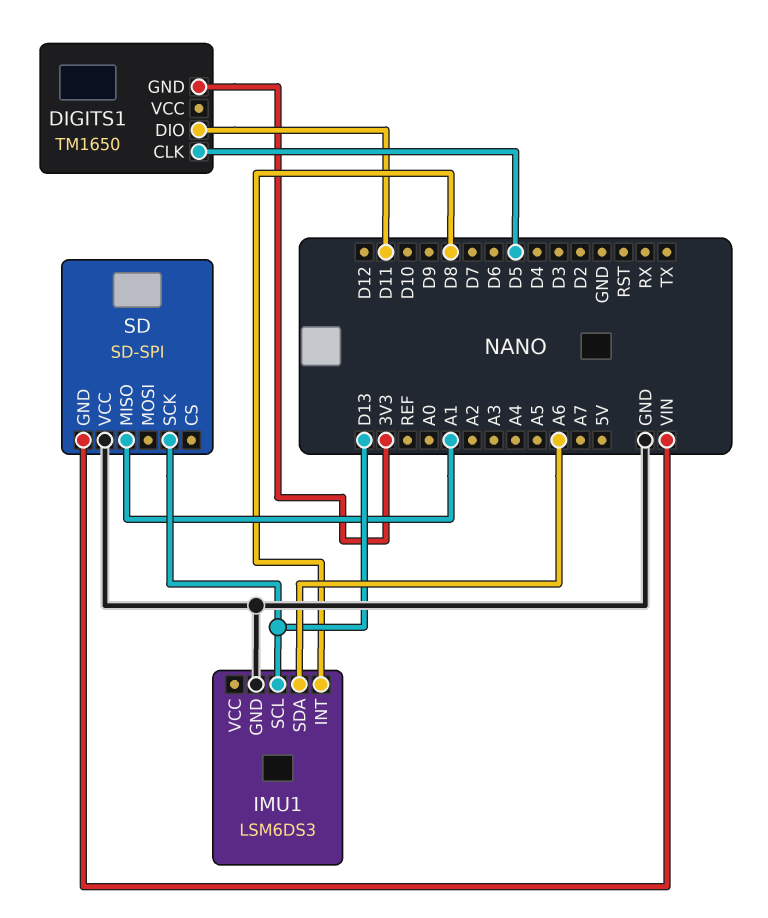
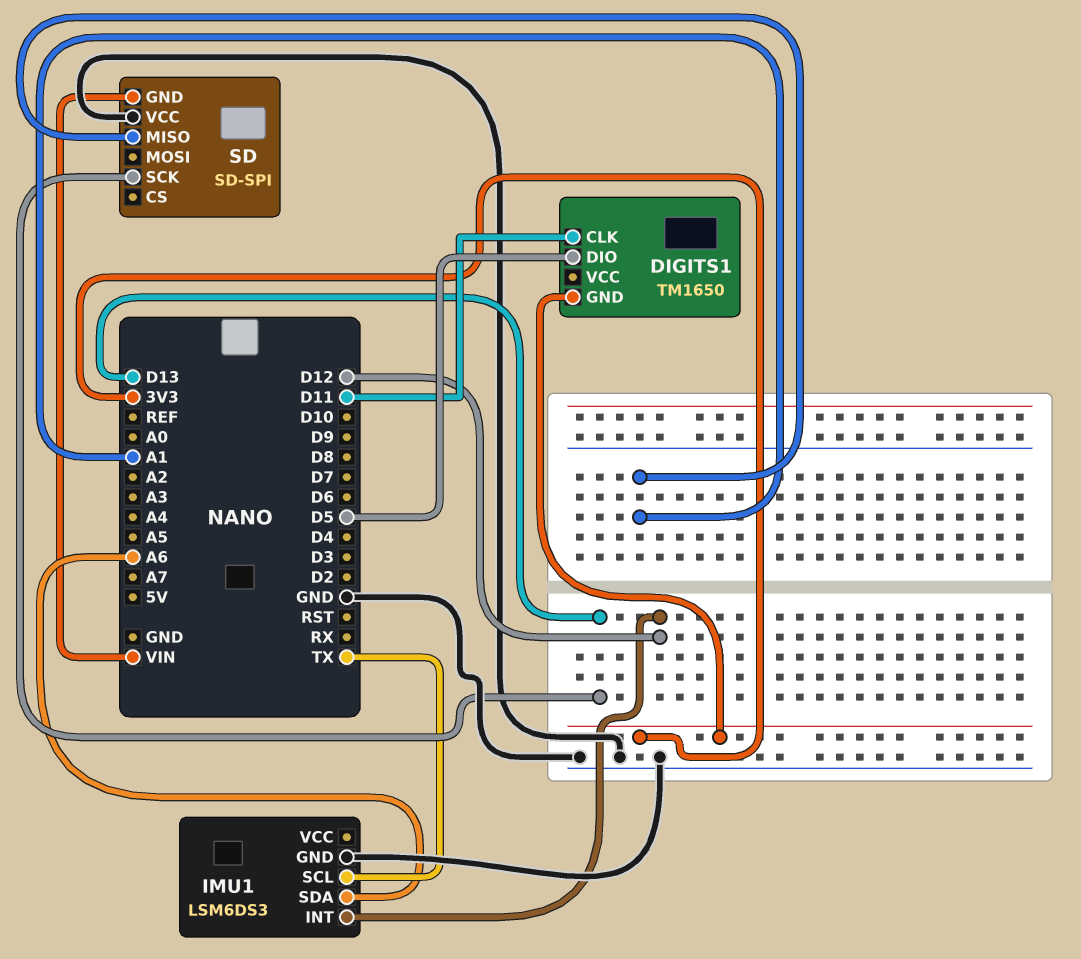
DIGITS1 pin CLK: D5 -> D11
DIGITS1 pin DIO: D11 -> D5
IMU1 pin INT: D8 -> D12
IMU1 pin SCL: D13 -> TX

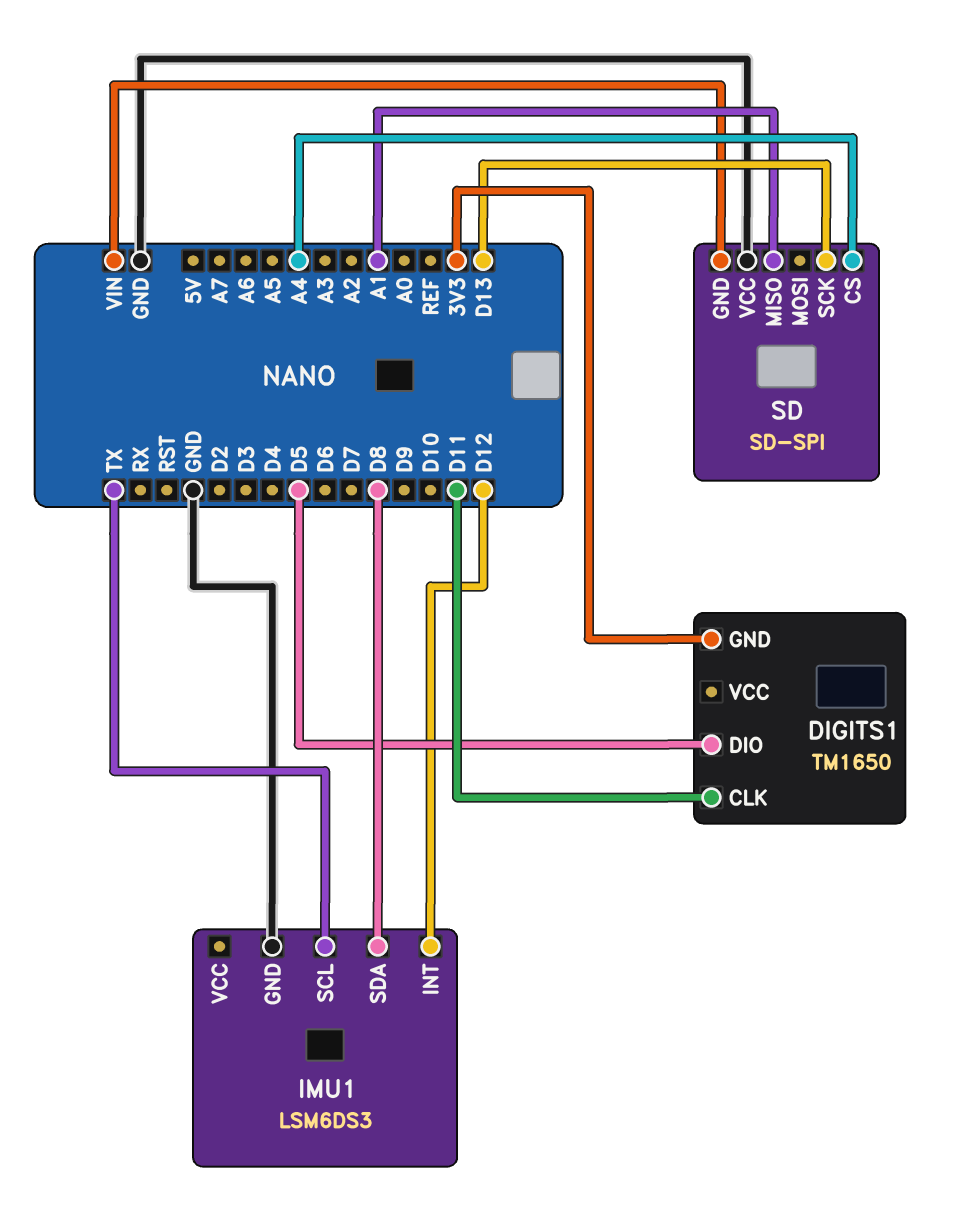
IMU1 pin SDA: A6 -> D8
SD pin CS: none -> A4

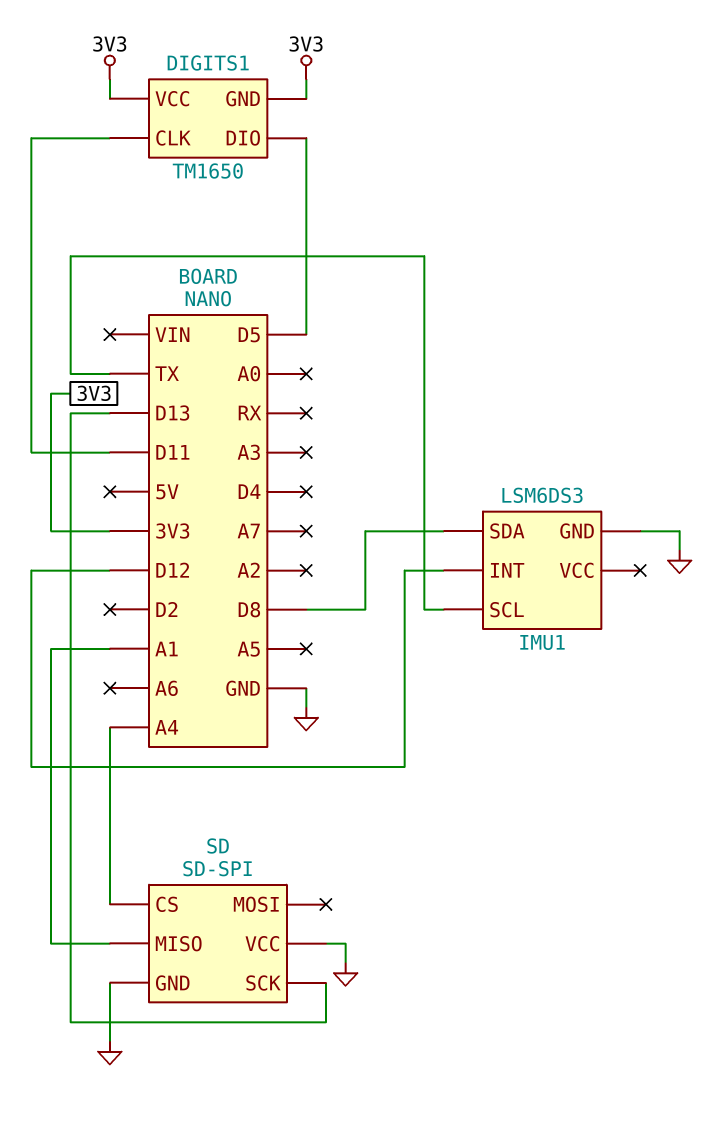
DIGITS1 pin VCC: none -> 3V3
SD pin GND: VIN -> GND

